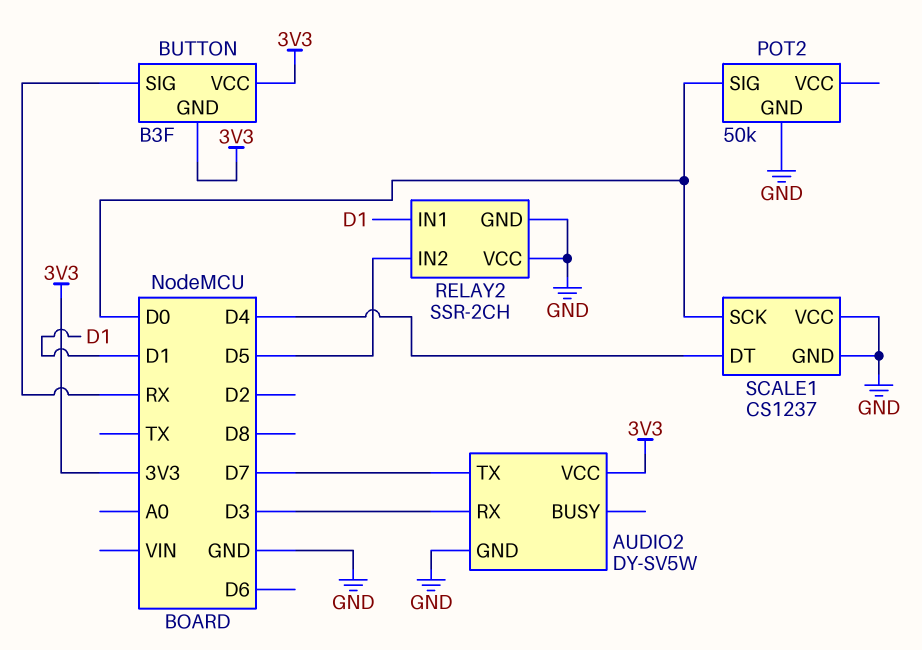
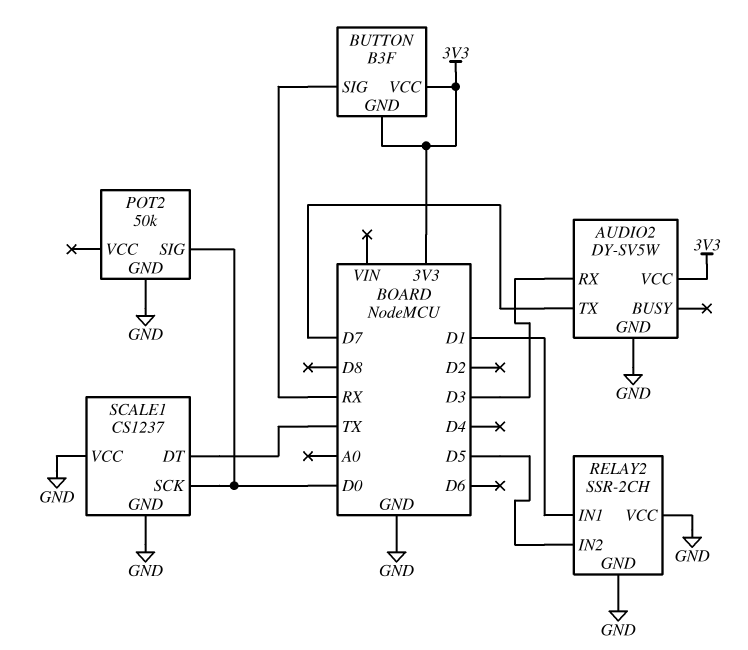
SCALE1 pin DT: D4 -> TX

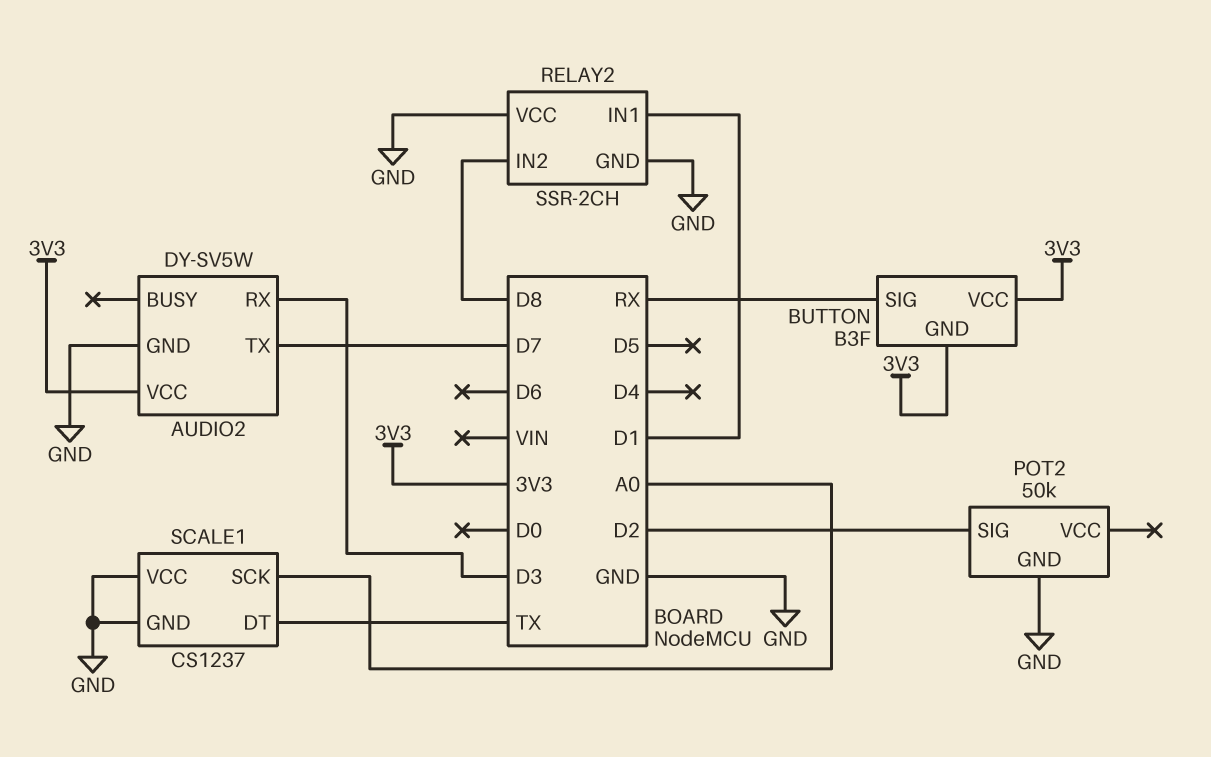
POT2 pin SIG: D0 -> D2
RELAY2 pin IN2: D5 -> D8
SCALE1 pin SCK: D0 -> A0

